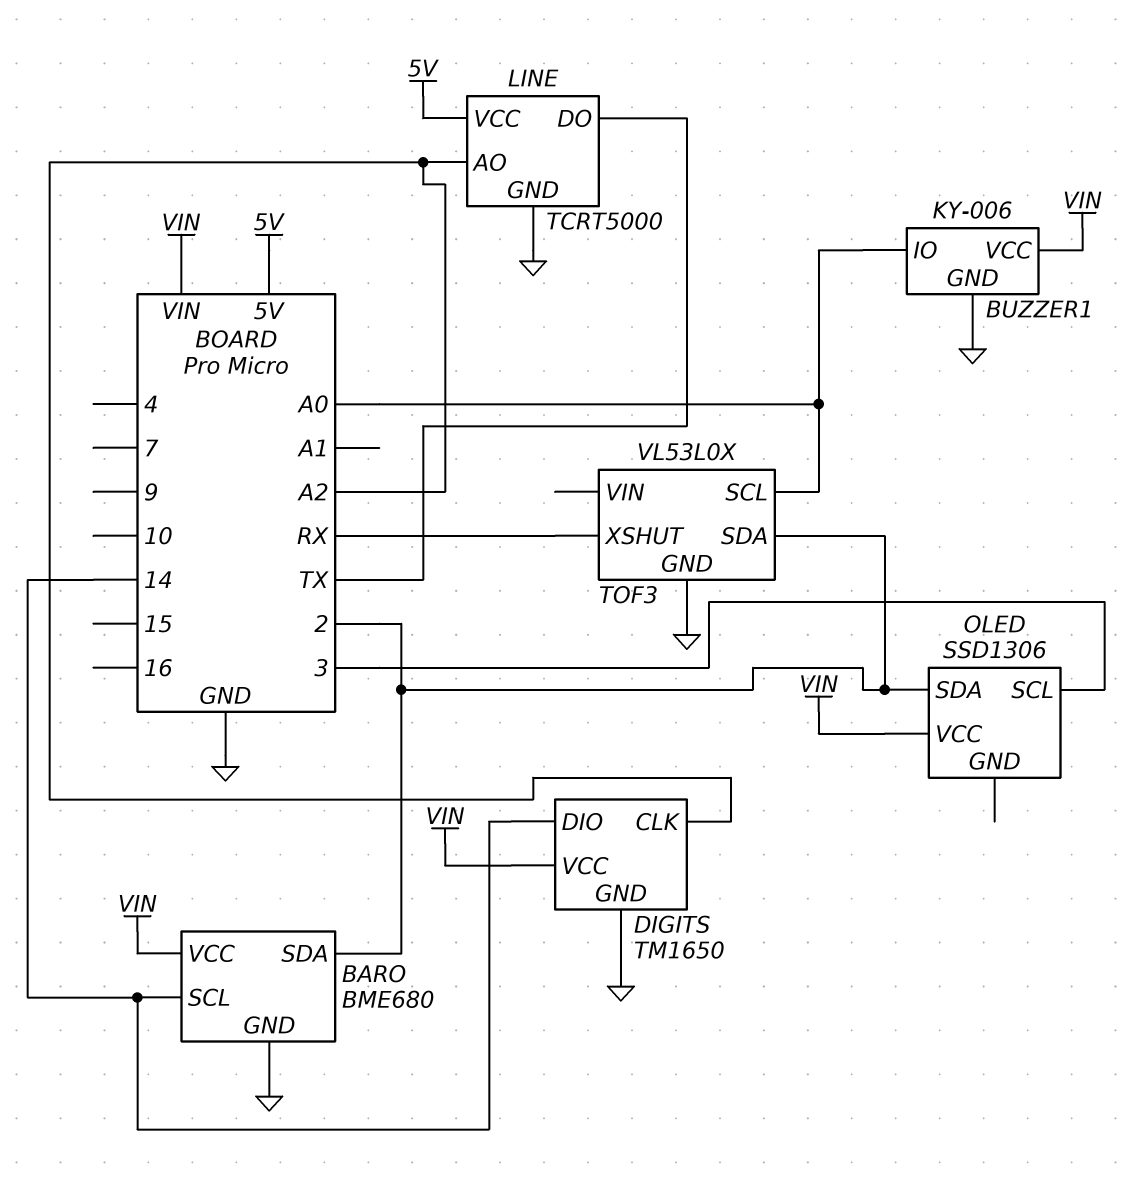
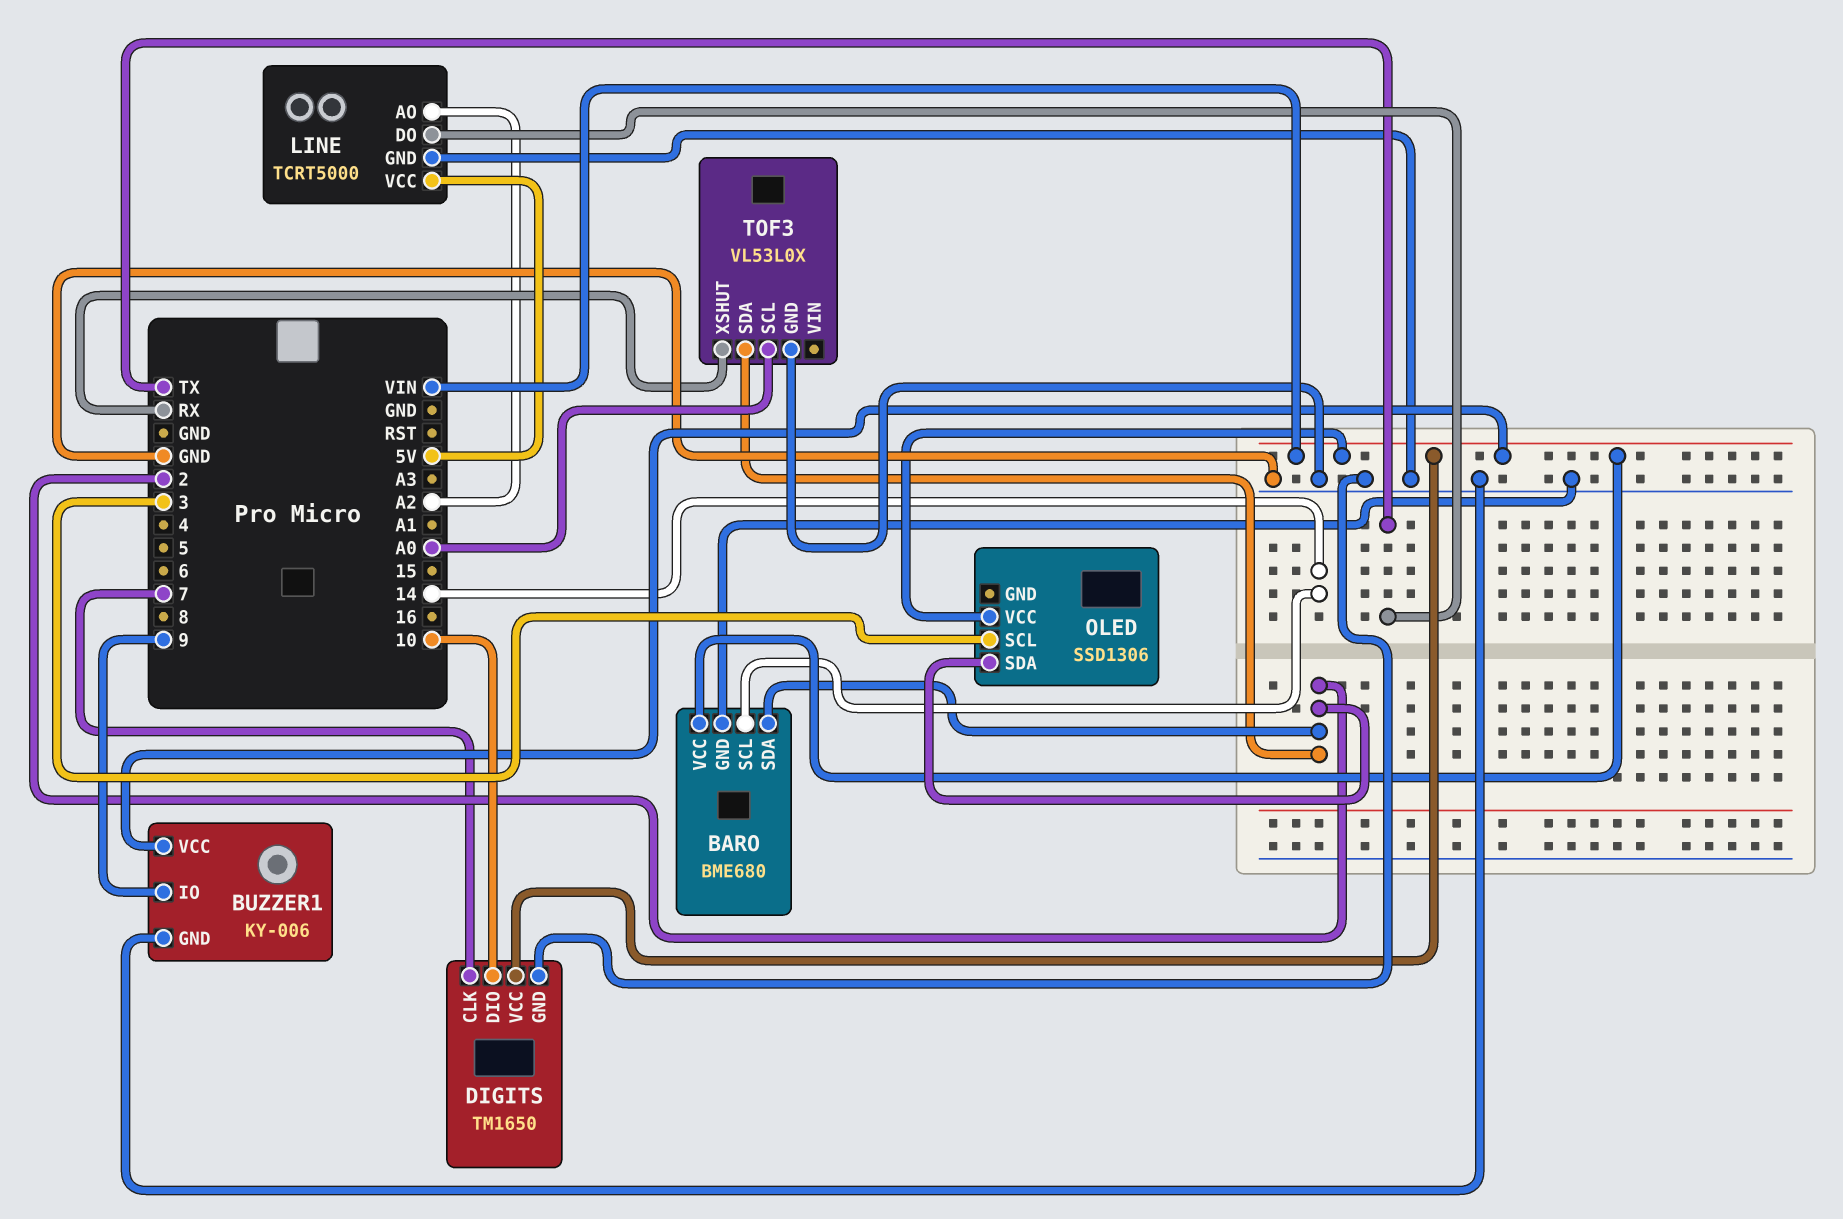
BUZZER1 pin IO: A0 -> 9
DIGITS pin CLK: A2 -> 7
DIGITS pin DIO: 14 -> 10

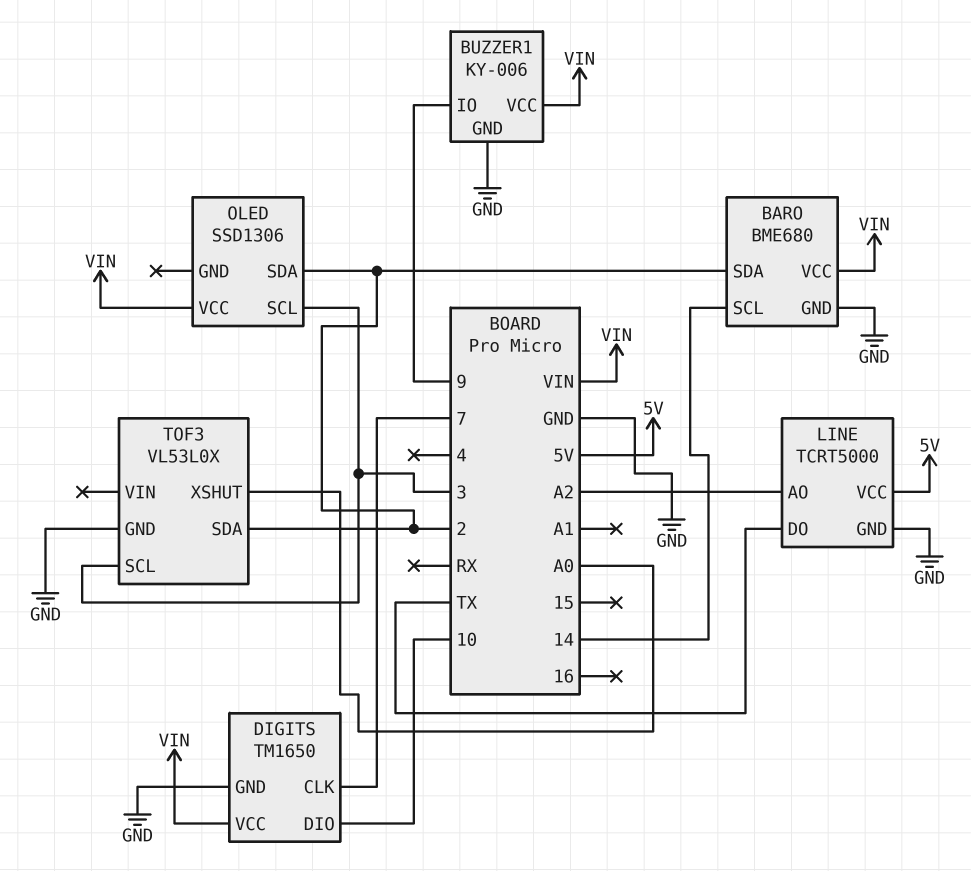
TOF3 pin SCL: A0 -> 3
TOF3 pin XSHUT: RX -> A0

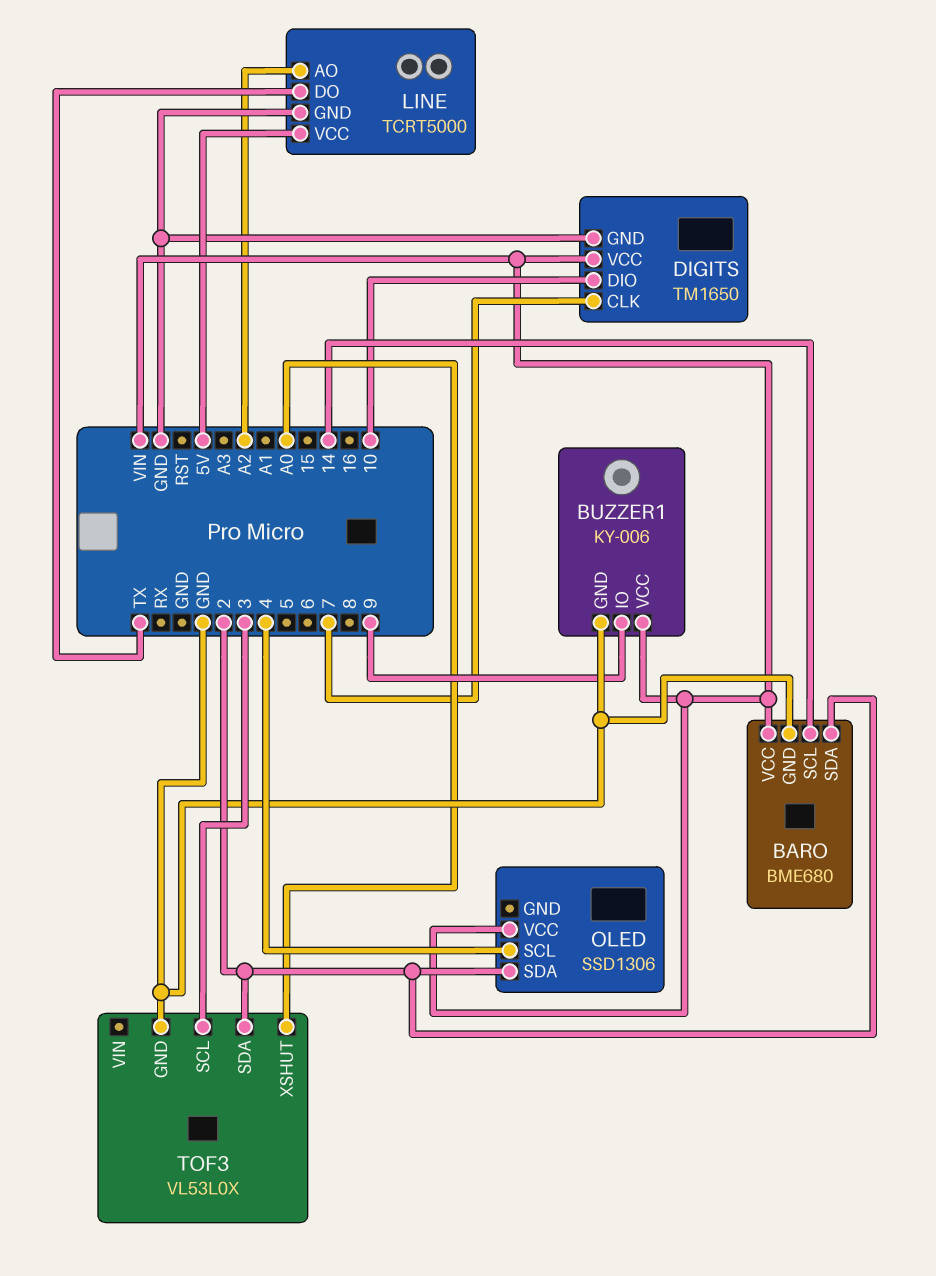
OLED pin SCL: 3 -> 4

